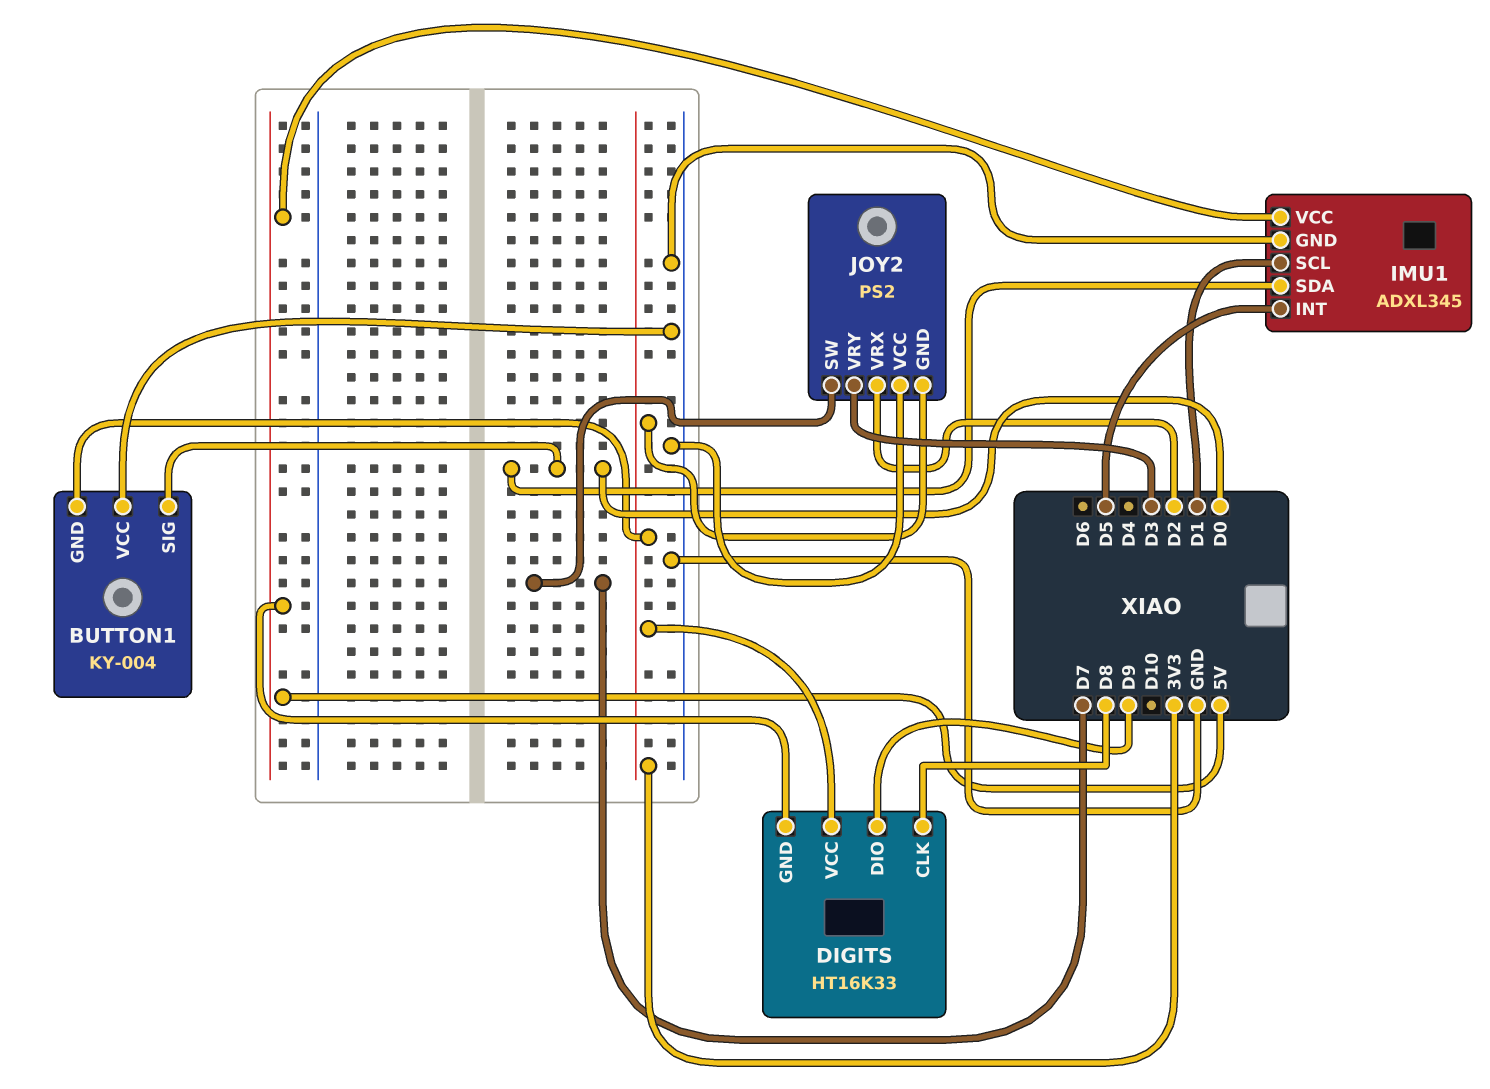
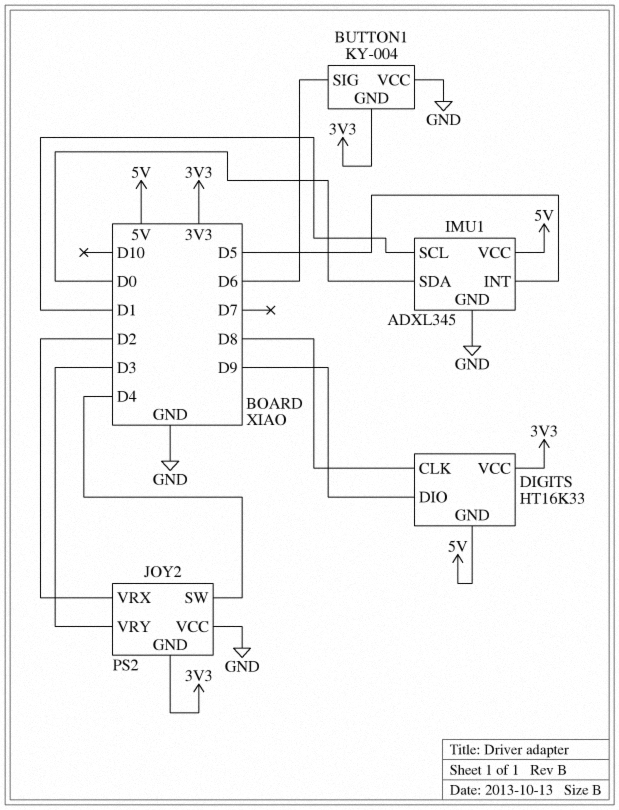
BUTTON1 pin SIG: D0 -> D6
JOY2 pin SW: D7 -> D4

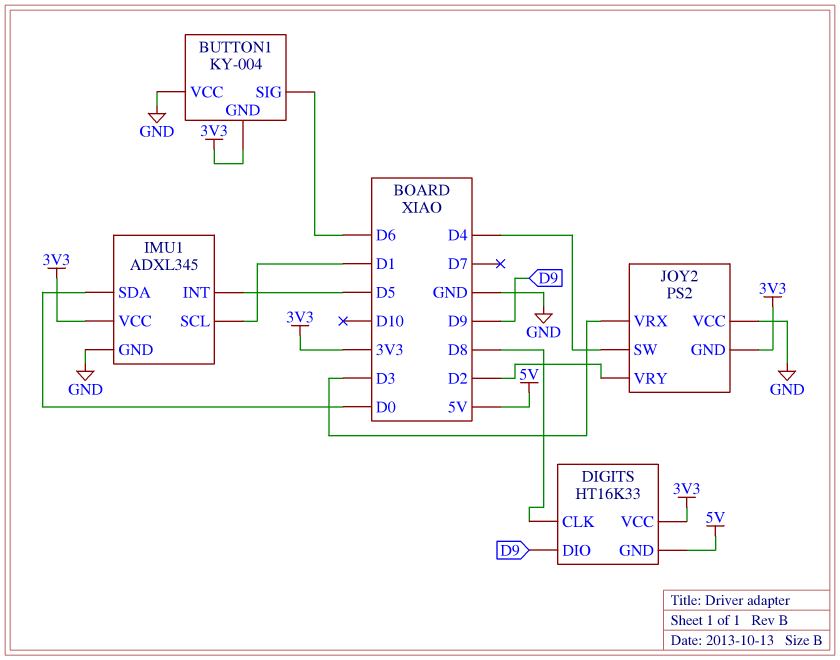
IMU1 pin VCC: 5V -> 3V3
JOY2 pin VRX: D2 -> D3
JOY2 pin VRY: D3 -> D2

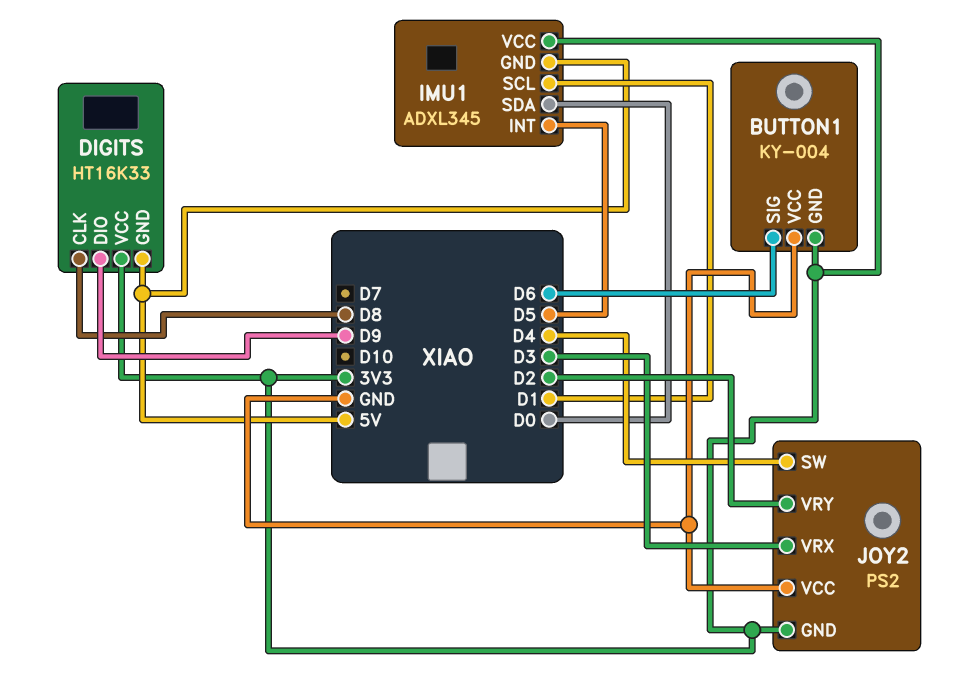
IMU1 pin GND: GND -> 5V

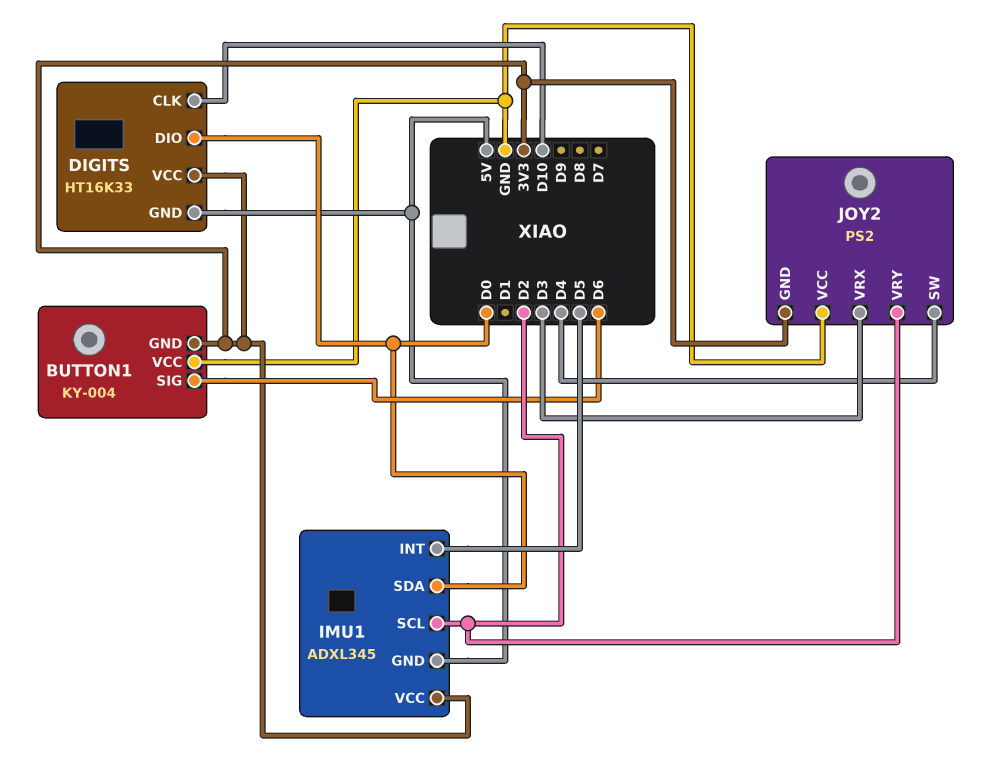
DIGITS pin CLK: D8 -> D10
DIGITS pin DIO: D9 -> D0
IMU1 pin SCL: D1 -> D2

